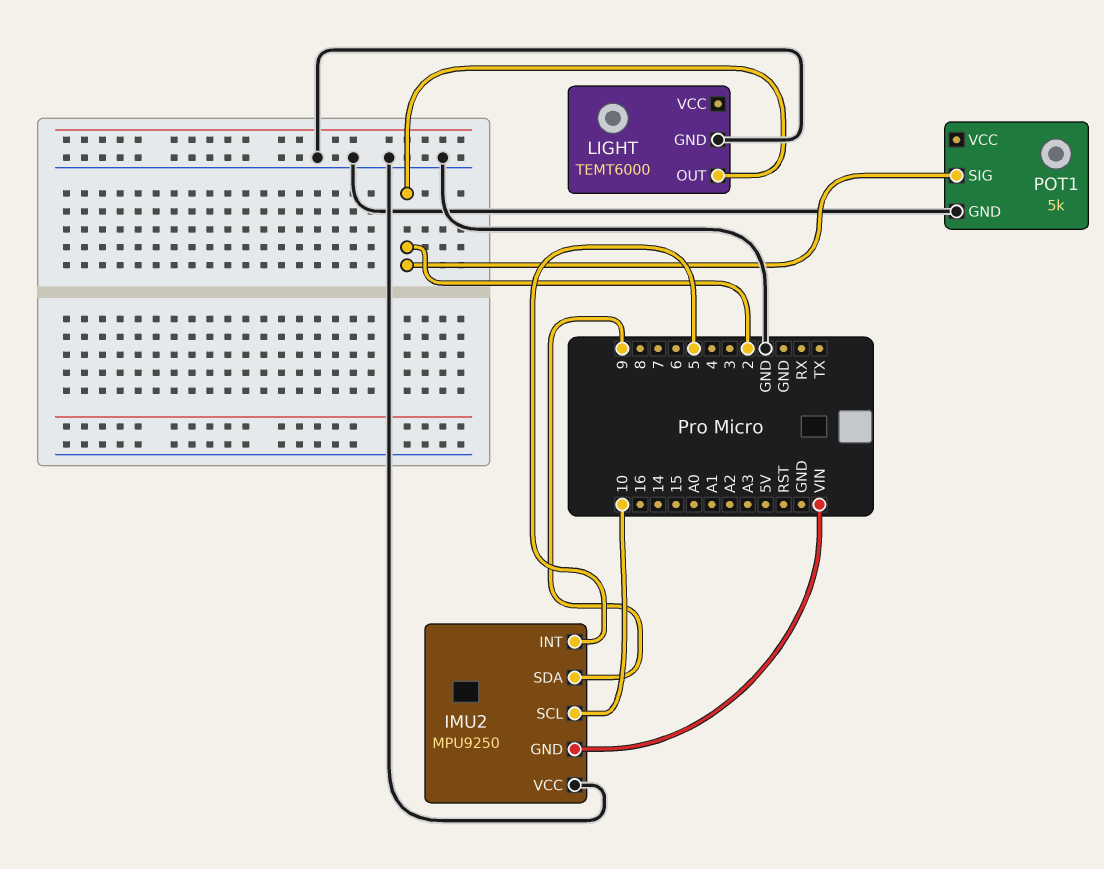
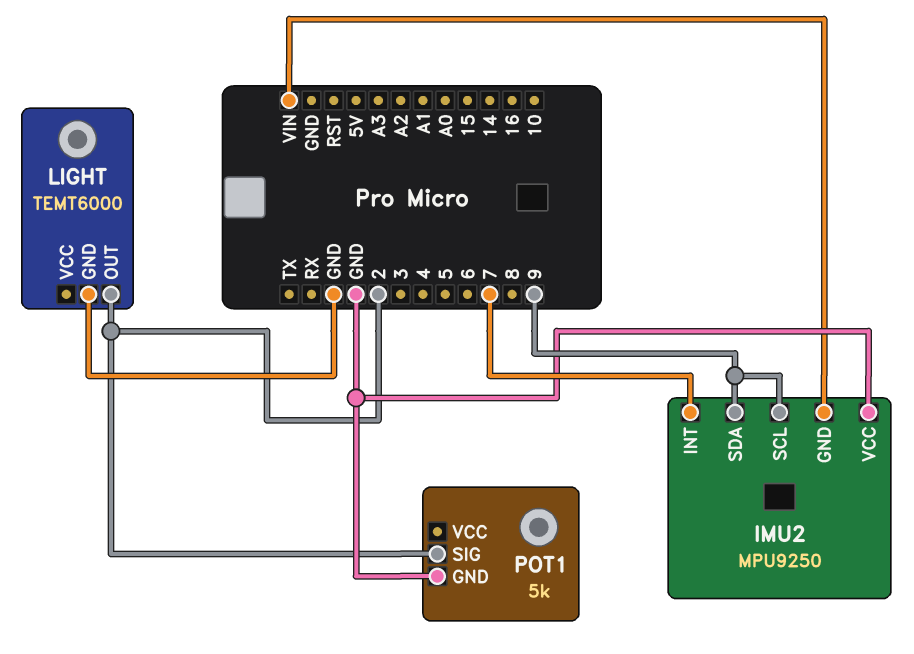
IMU2 pin INT: 5 -> 7
IMU2 pin SCL: 10 -> 9

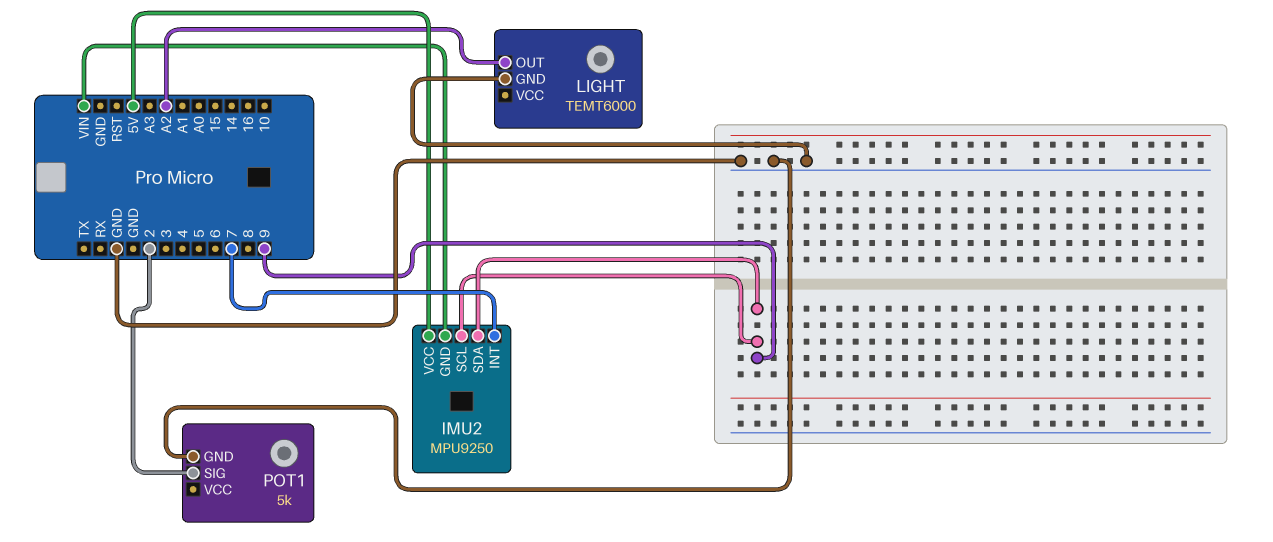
IMU2 pin VCC: GND -> 5V
LIGHT pin OUT: 2 -> A2

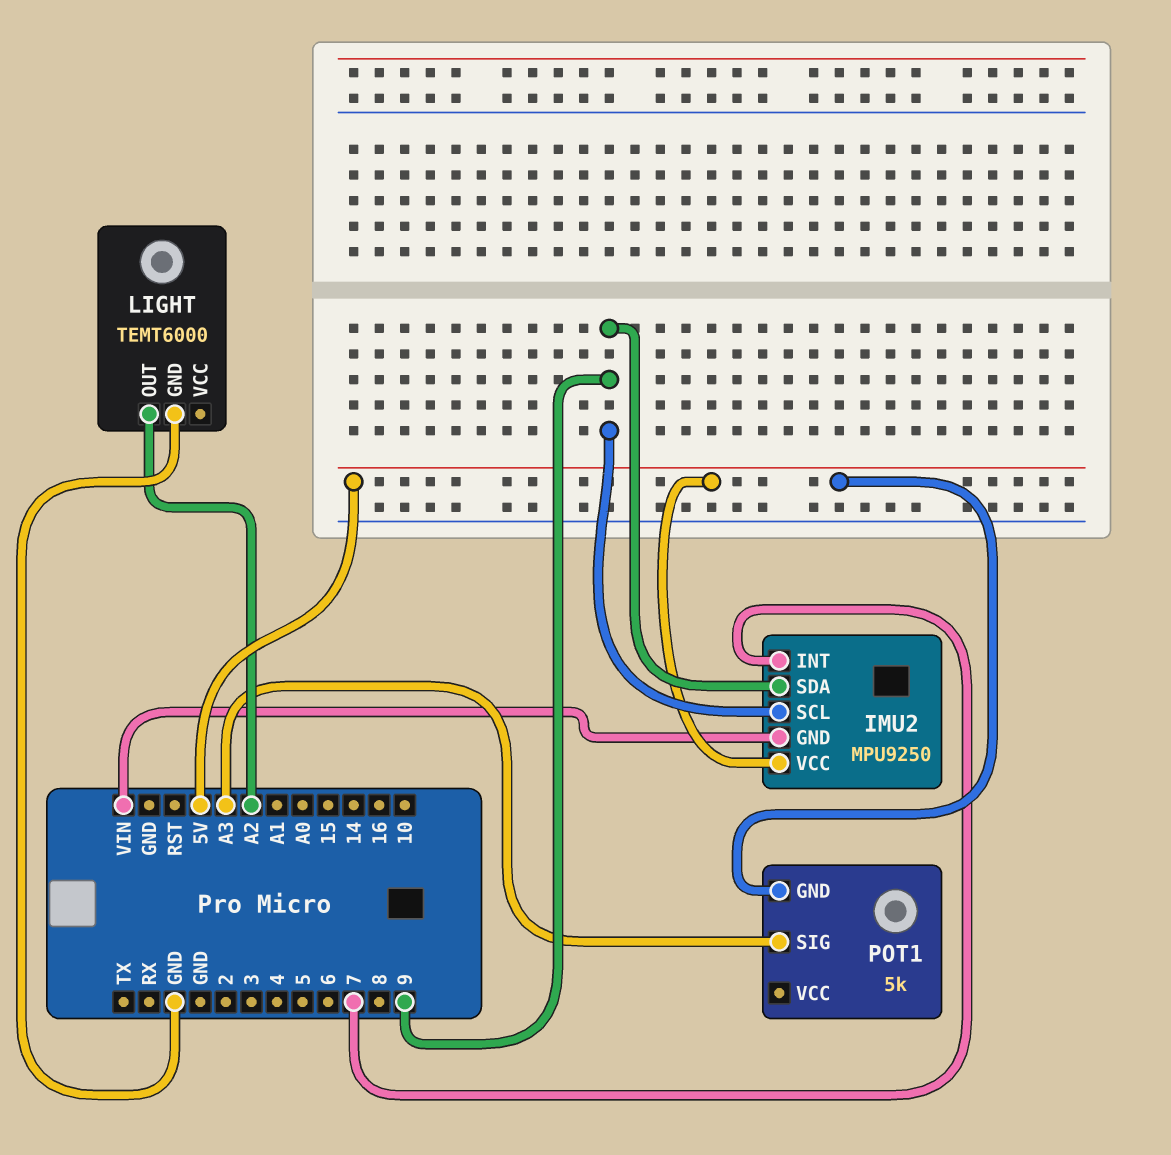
POT1 pin GND: GND -> 5V
POT1 pin SIG: 2 -> A3

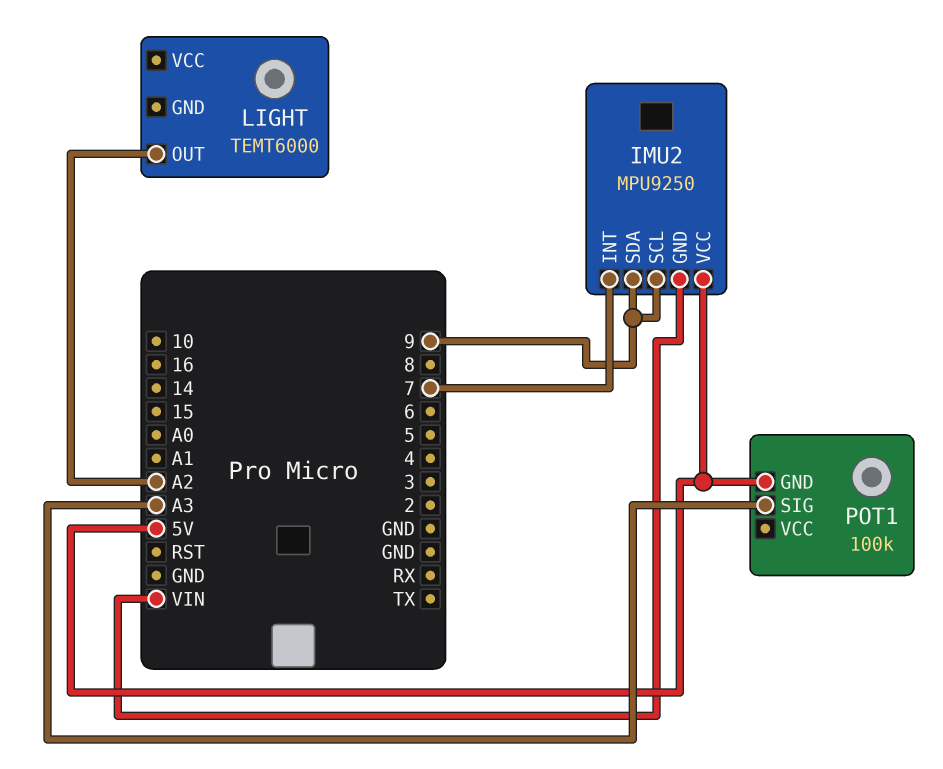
LIGHT pin GND: GND -> none
POT1: 5k -> 100k

